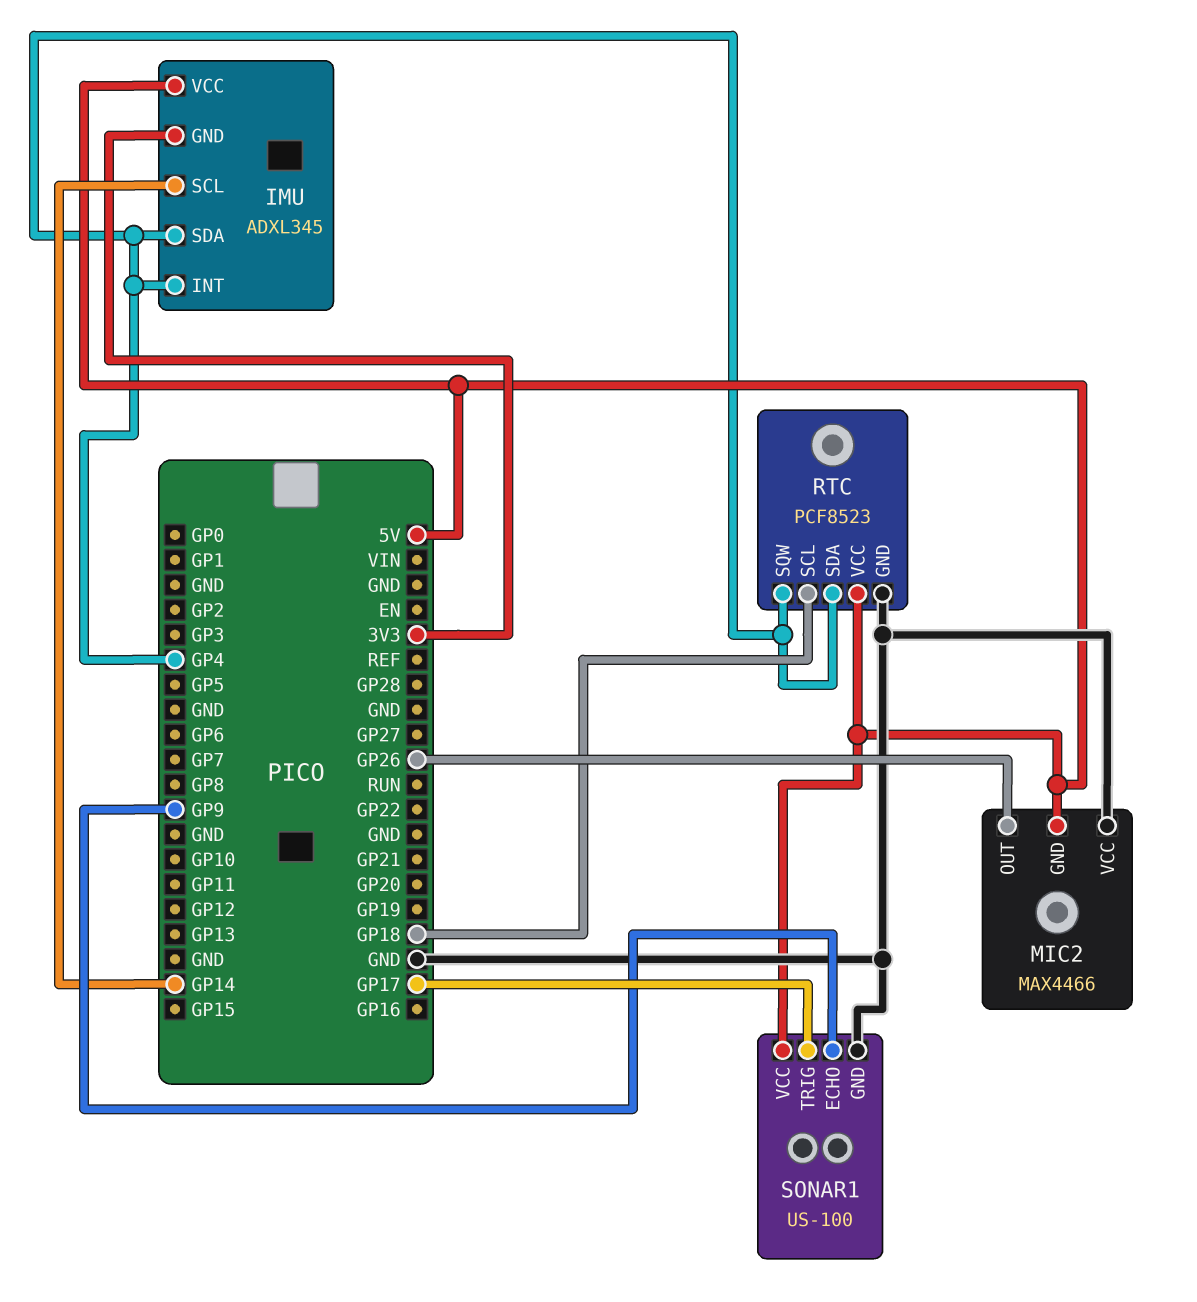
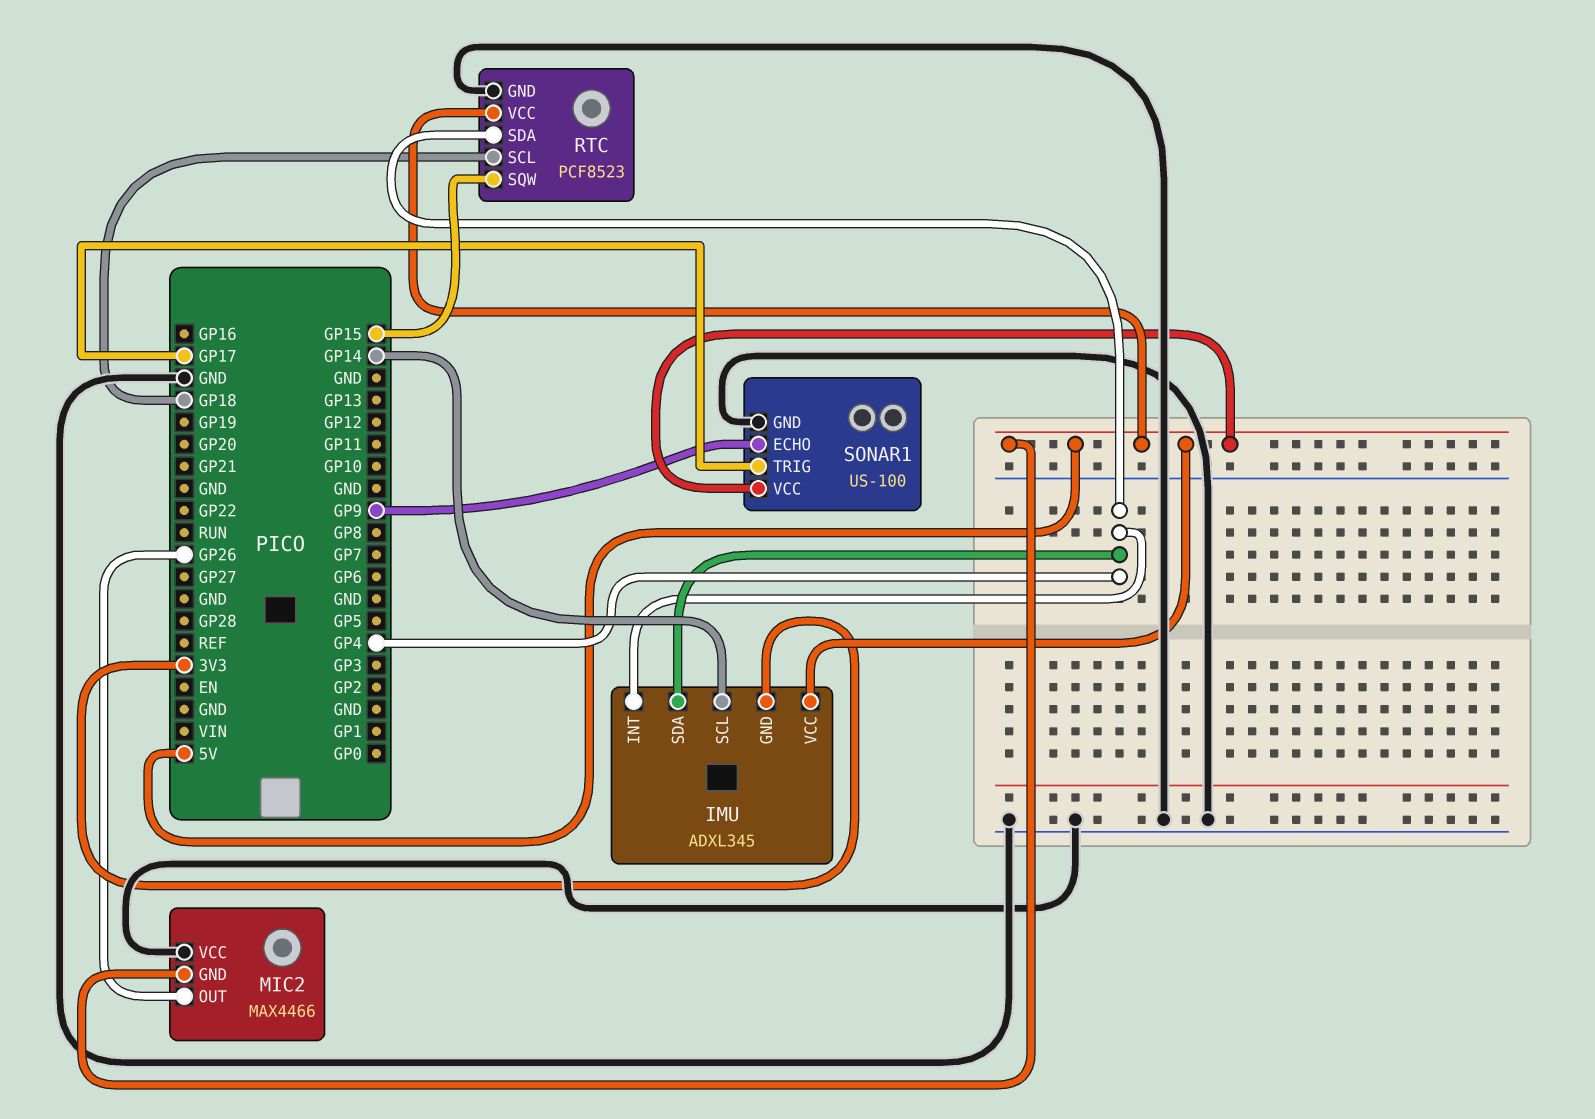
RTC pin SQW: GP4 -> GP15

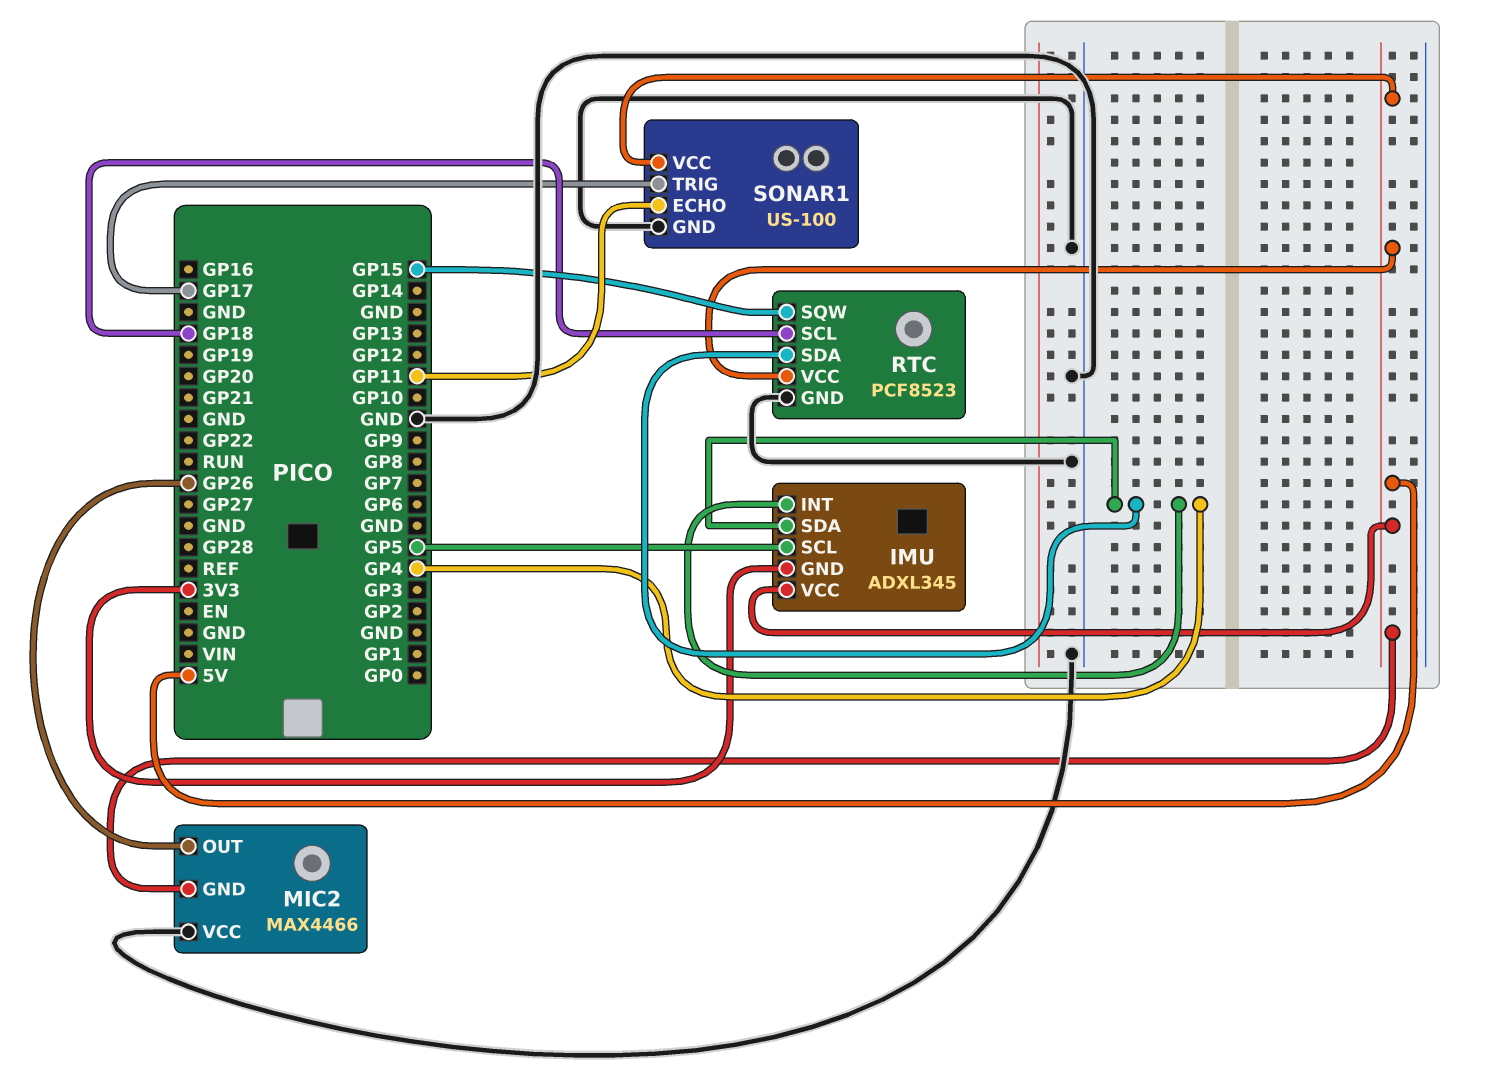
IMU pin SCL: GP14 -> GP5
SONAR1 pin ECHO: GP9 -> GP11

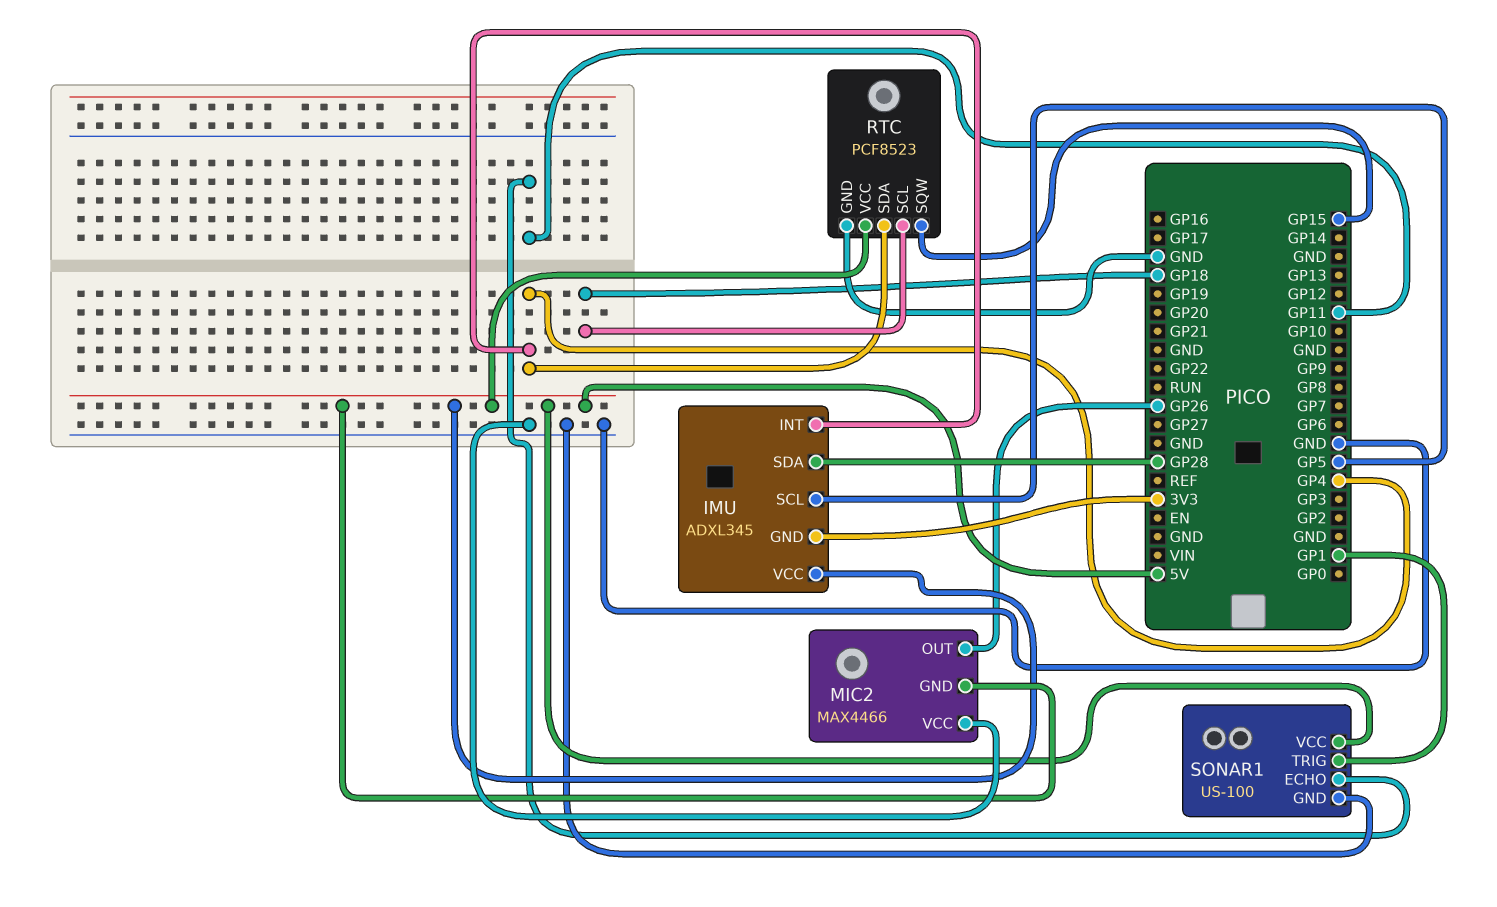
IMU pin SDA: GP4 -> GP28
SONAR1 pin TRIG: GP17 -> GP1

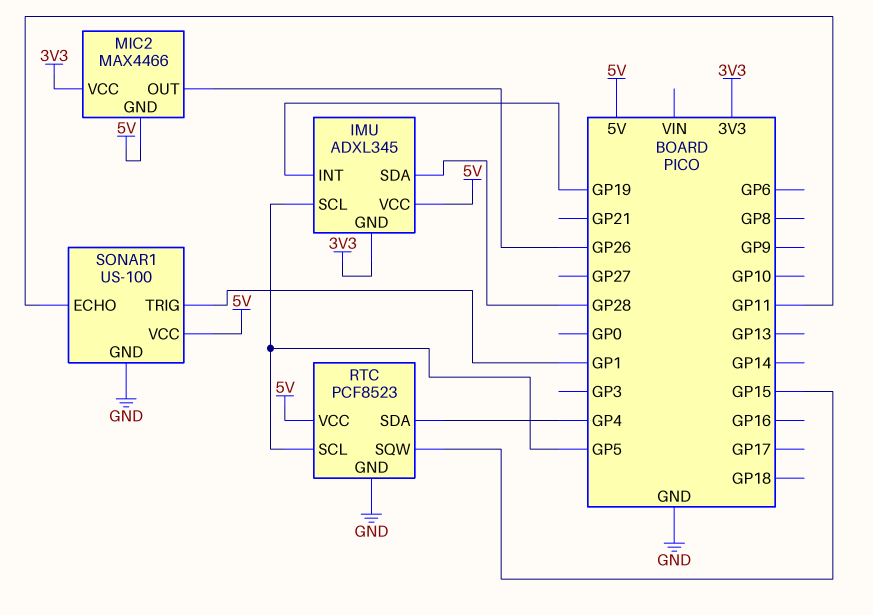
IMU pin INT: GP4 -> GP19
MIC2 pin VCC: GND -> 3V3
RTC pin SCL: GP18 -> GP5

